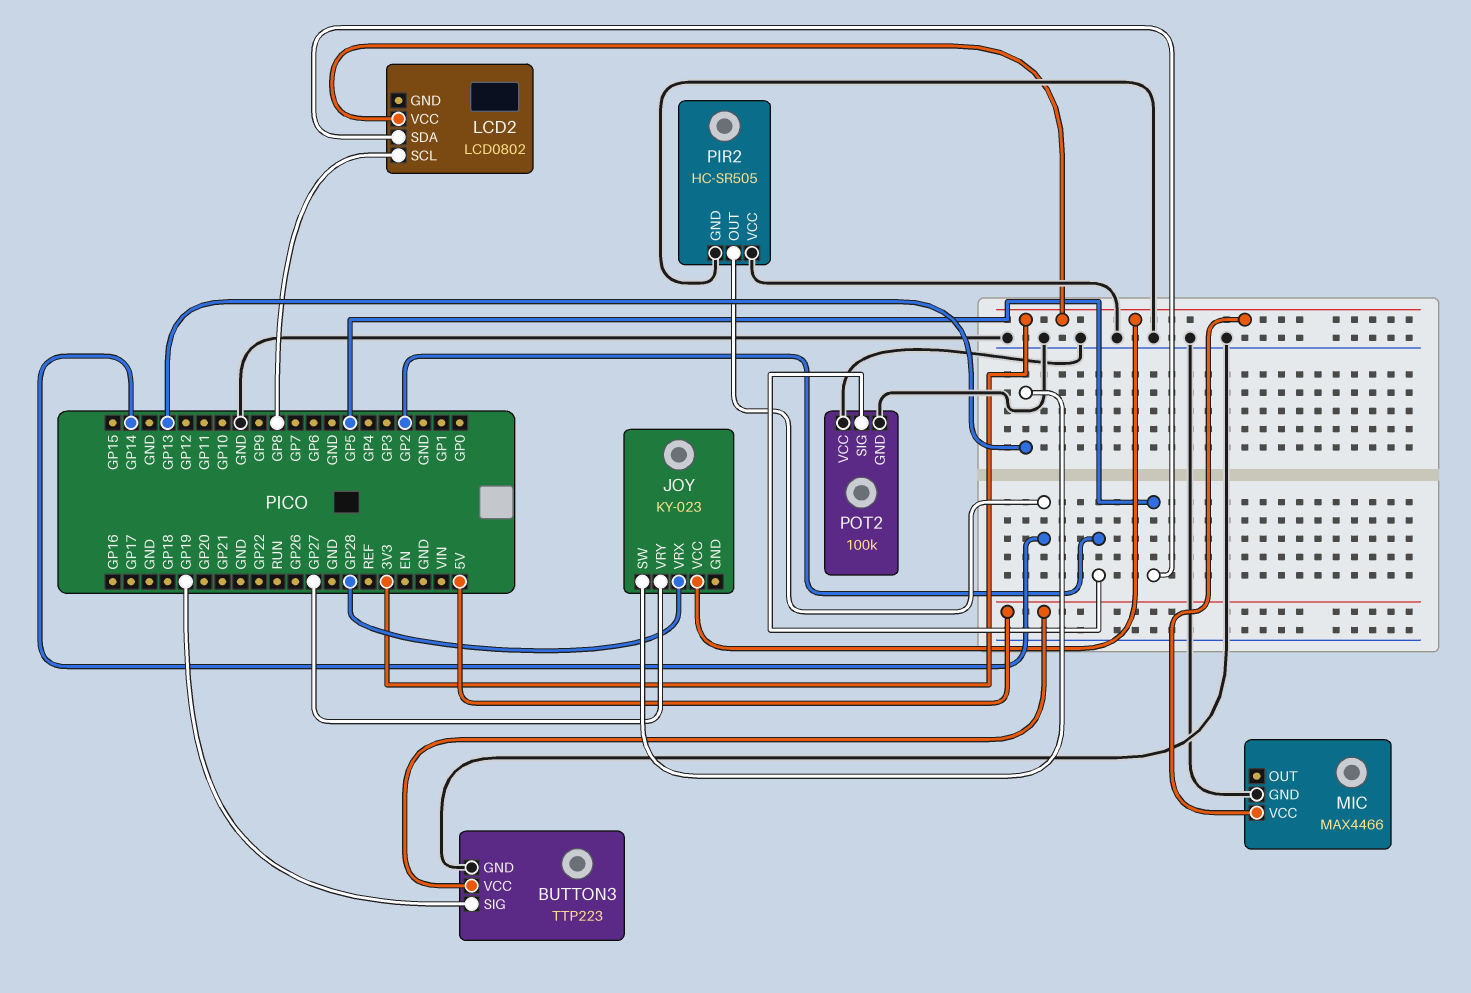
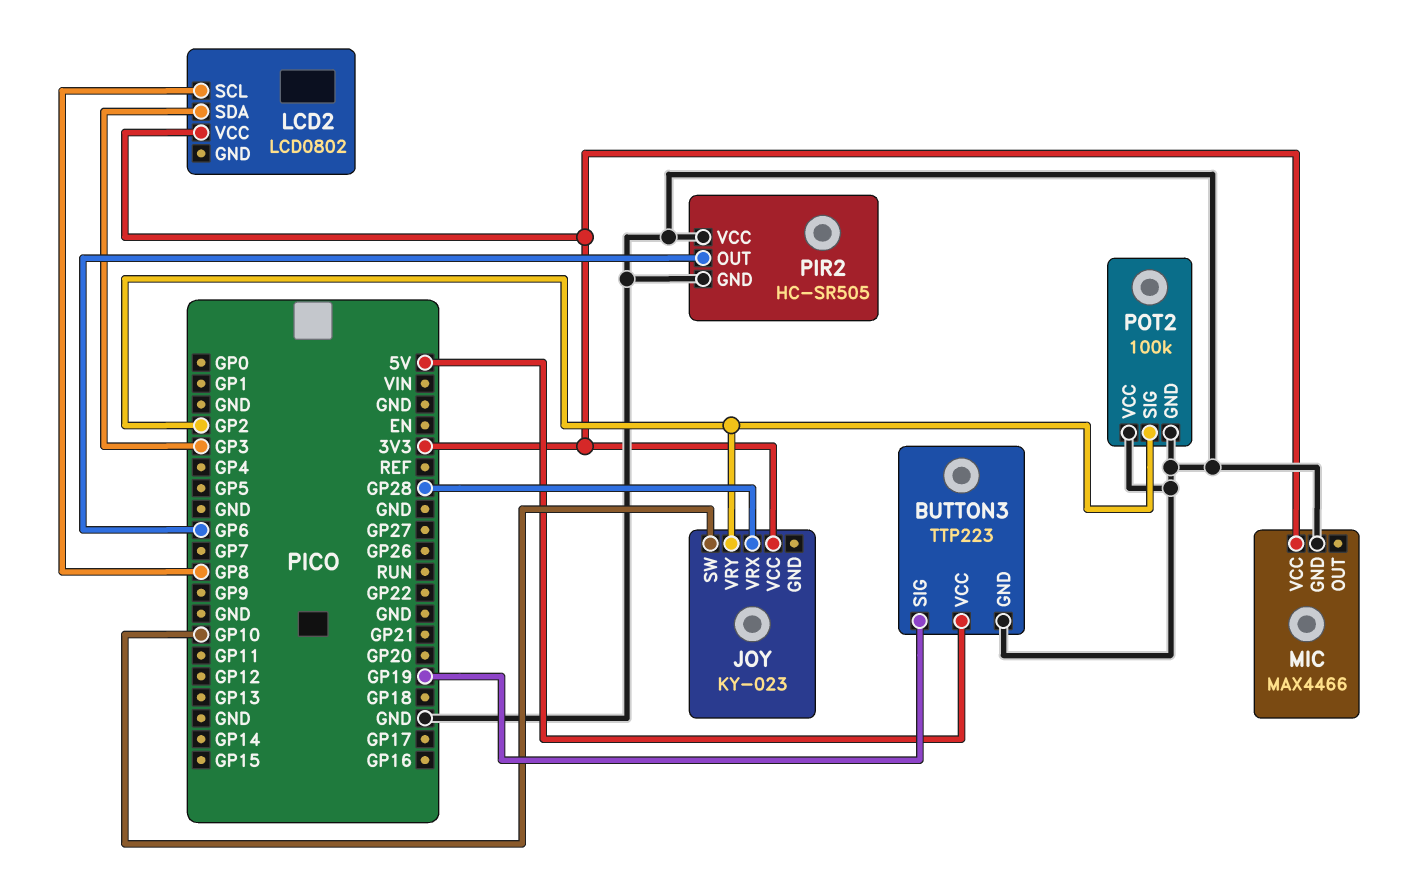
JOY pin SW: GP13 -> GP10
JOY pin VRY: GP27 -> GP2
LCD2 pin SDA: GP5 -> GP3
PIR2 pin OUT: GP14 -> GP6

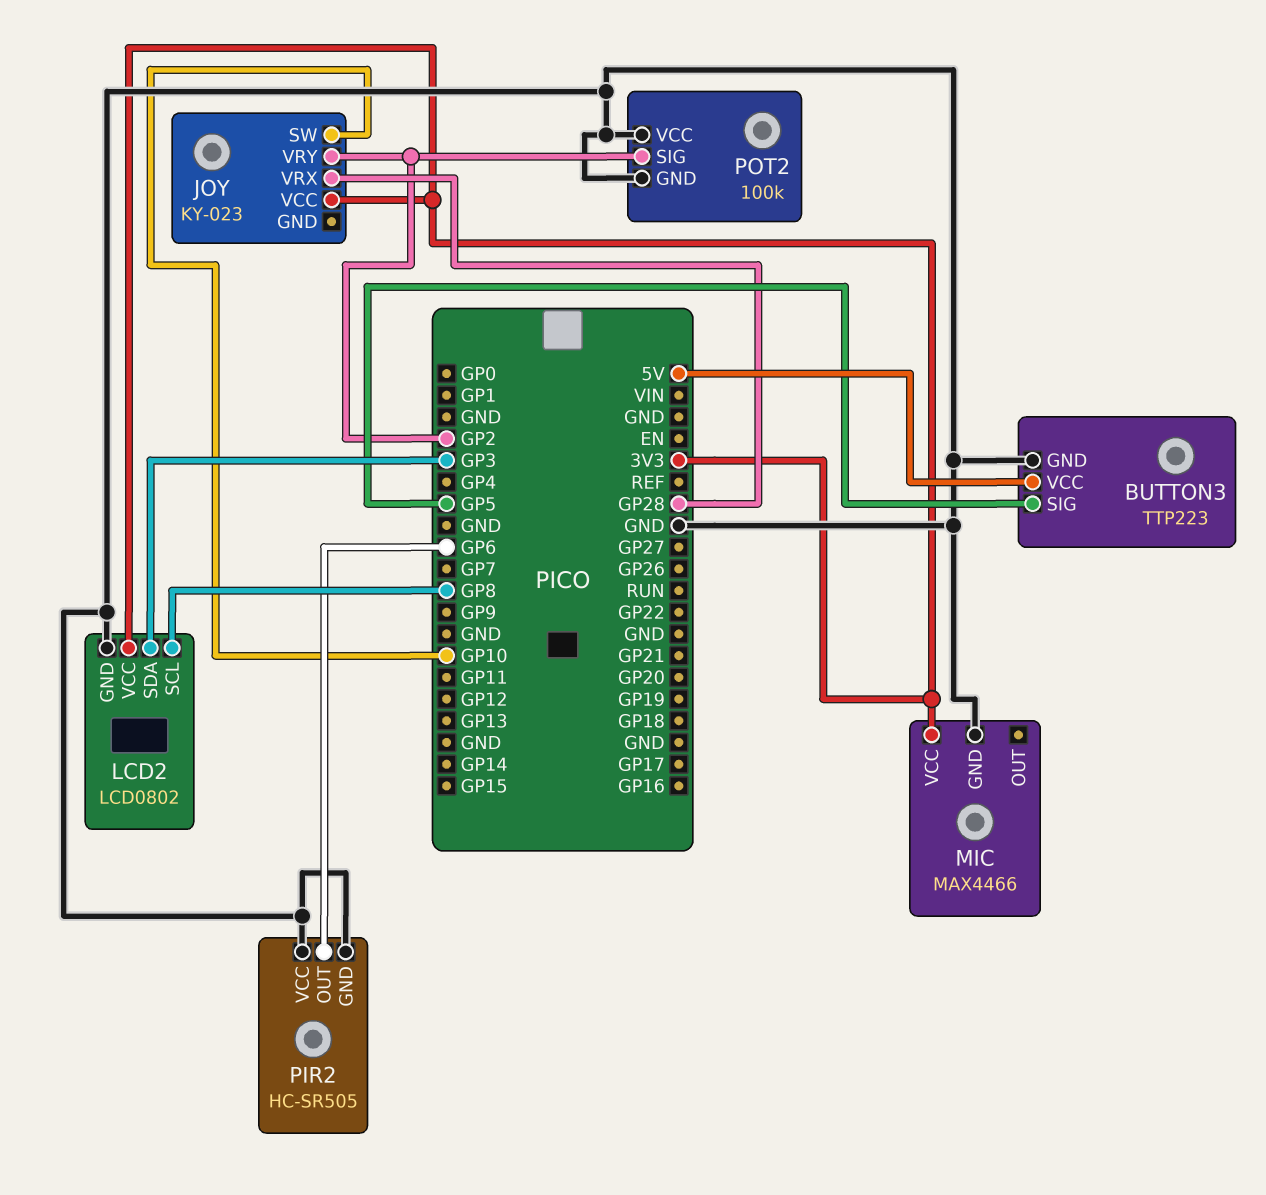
BUTTON3 pin SIG: GP19 -> GP5
LCD2 pin GND: none -> GND

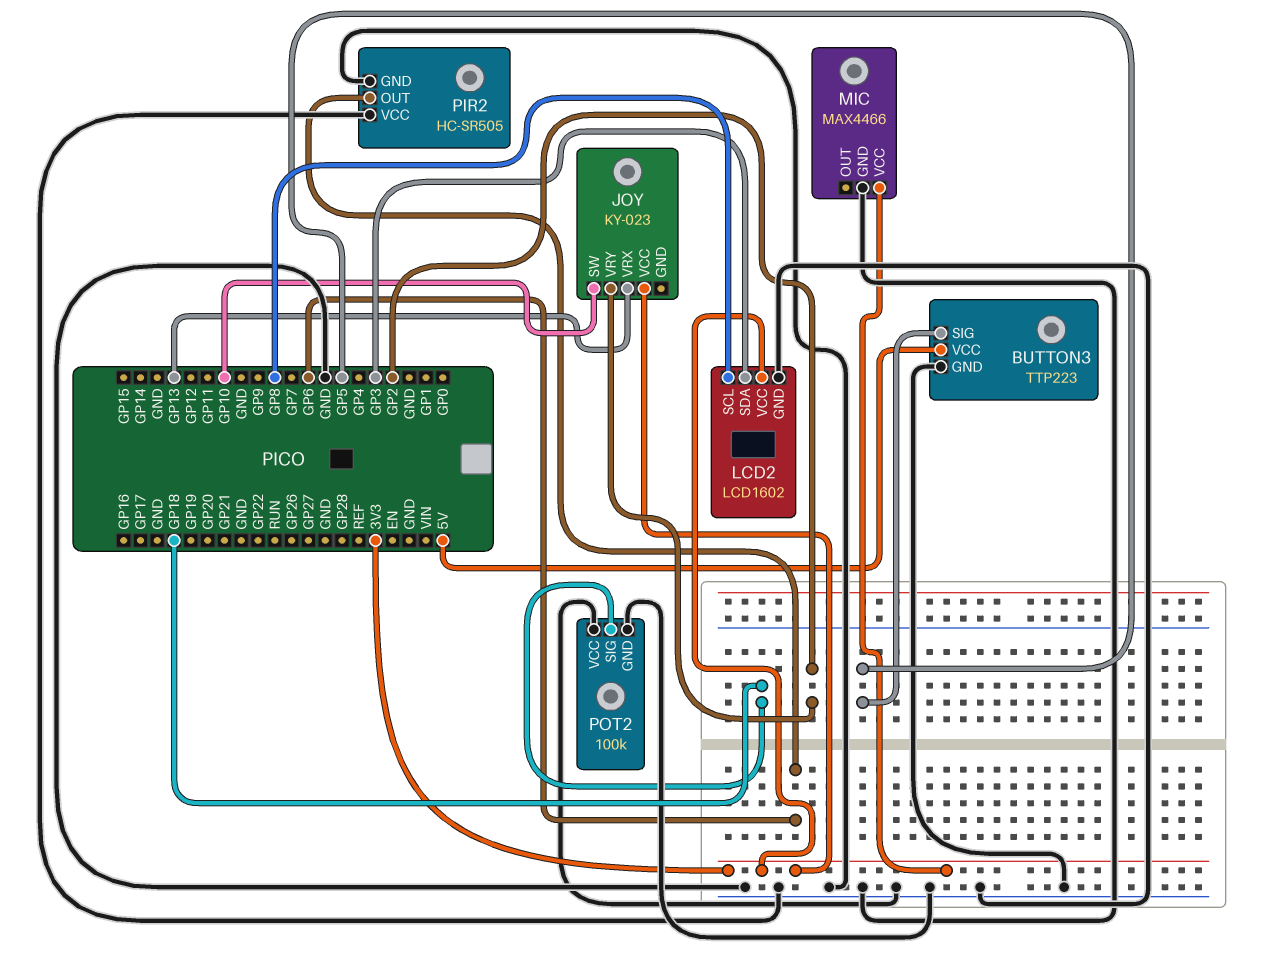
JOY pin VRX: GP28 -> GP13
LCD2: LCD0802 -> LCD1602
POT2 pin SIG: GP2 -> GP18

